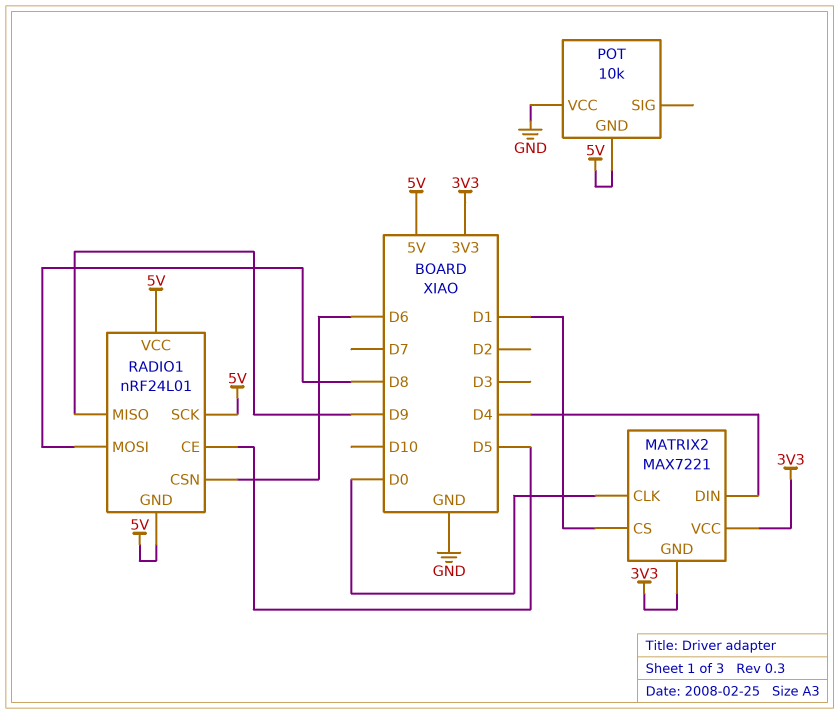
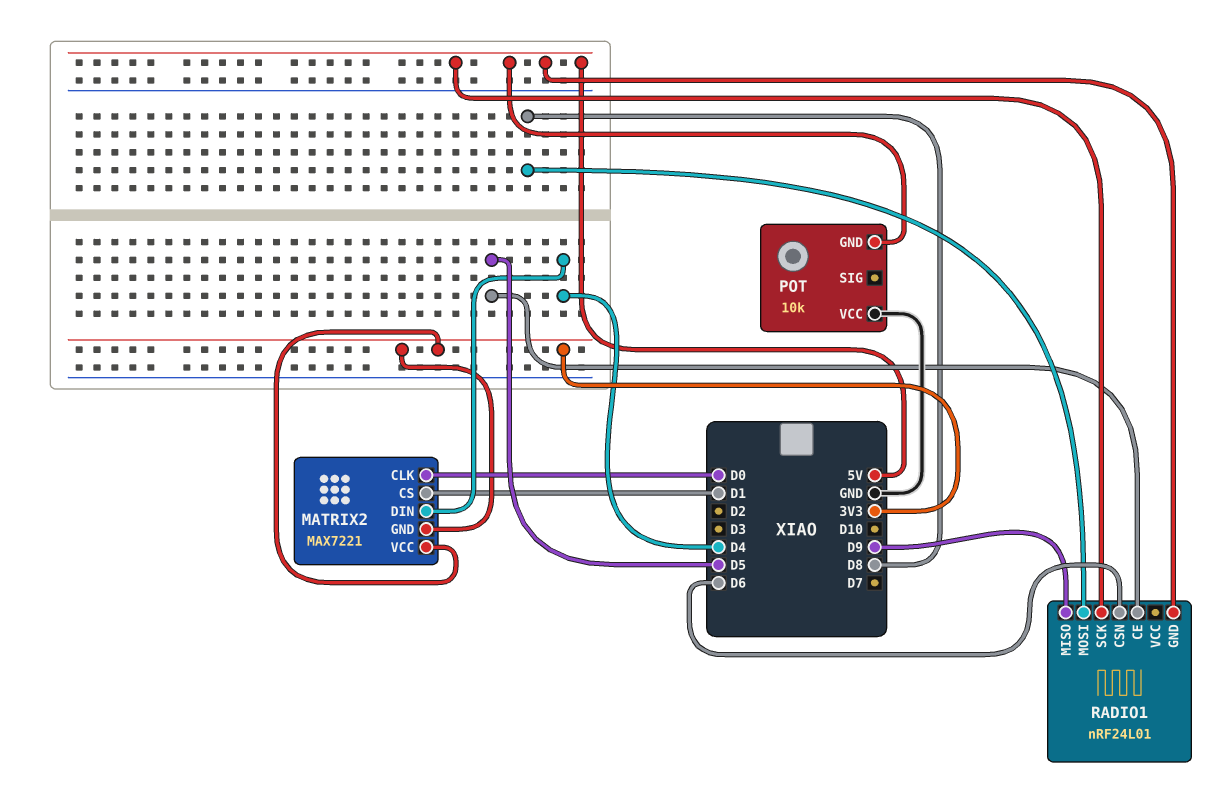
RADIO1 pin VCC: 5V -> none

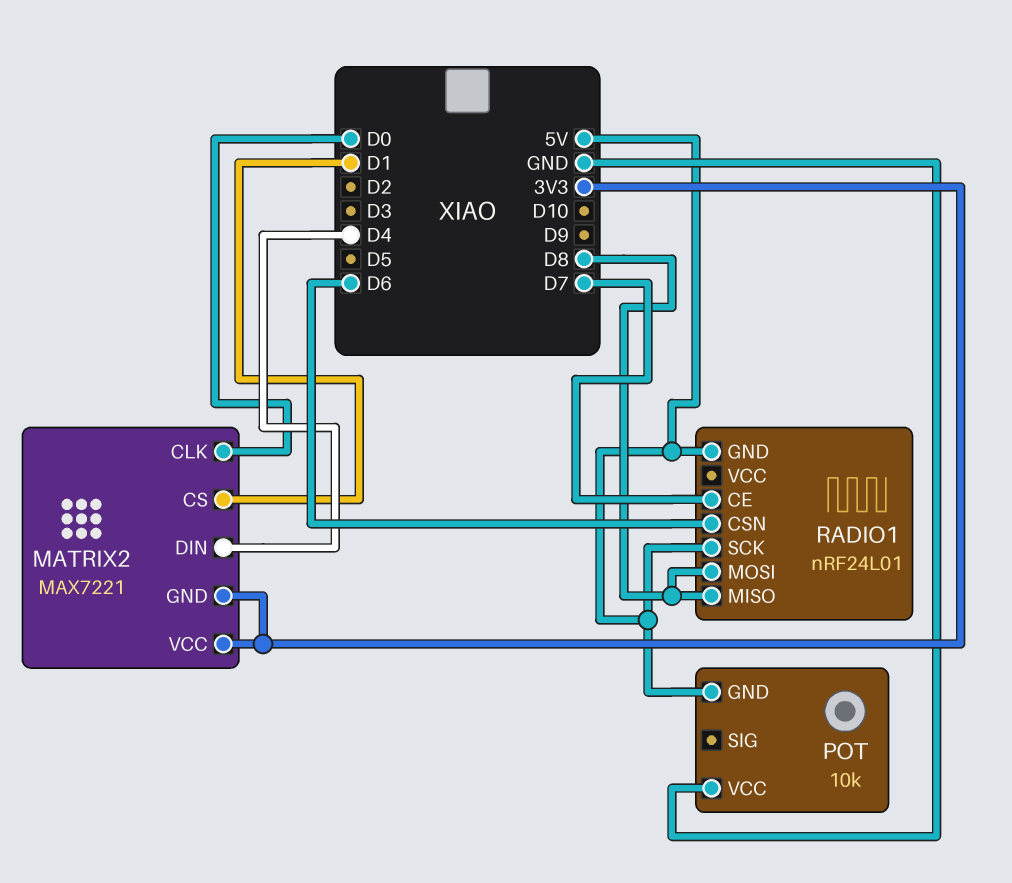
RADIO1 pin CE: D5 -> D7
RADIO1 pin MISO: D9 -> D8

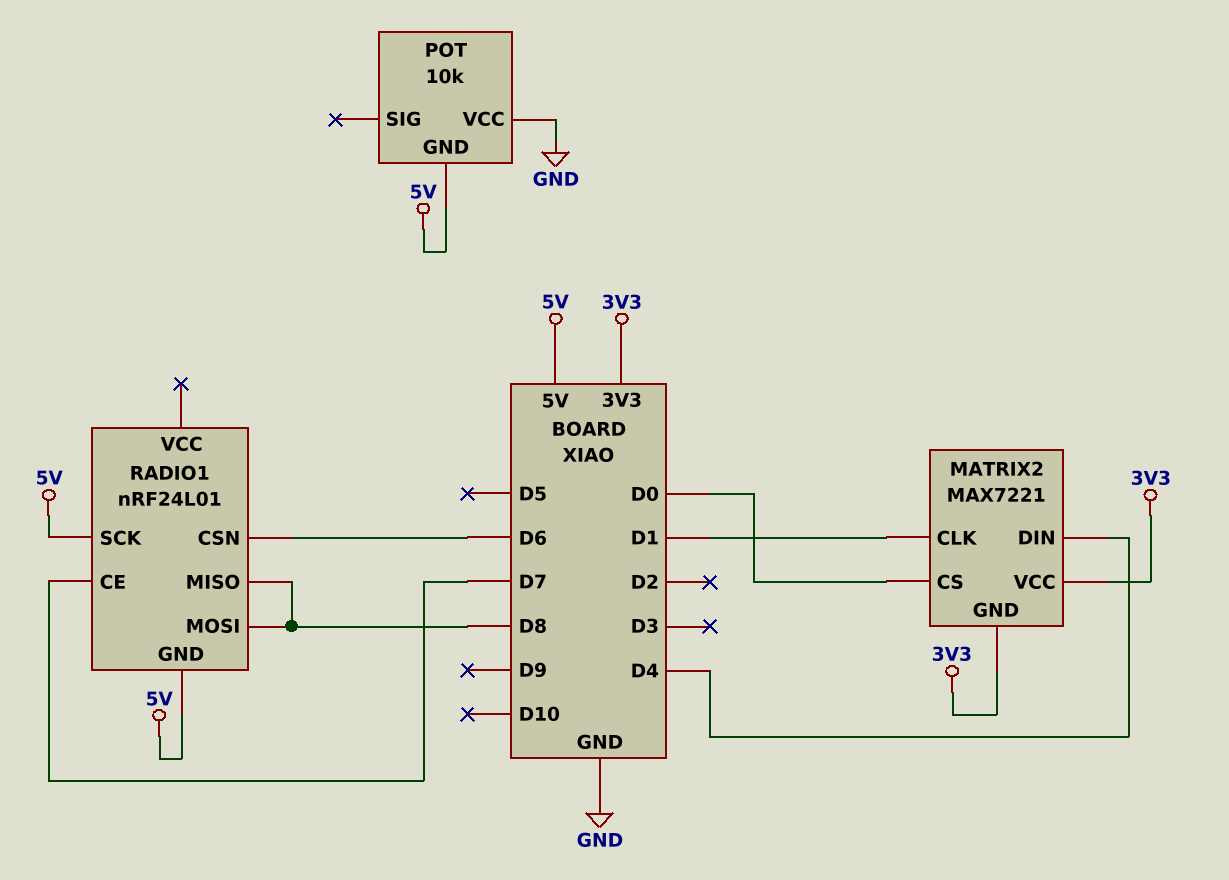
MATRIX2 pin CLK: D0 -> D1
MATRIX2 pin CS: D1 -> D0

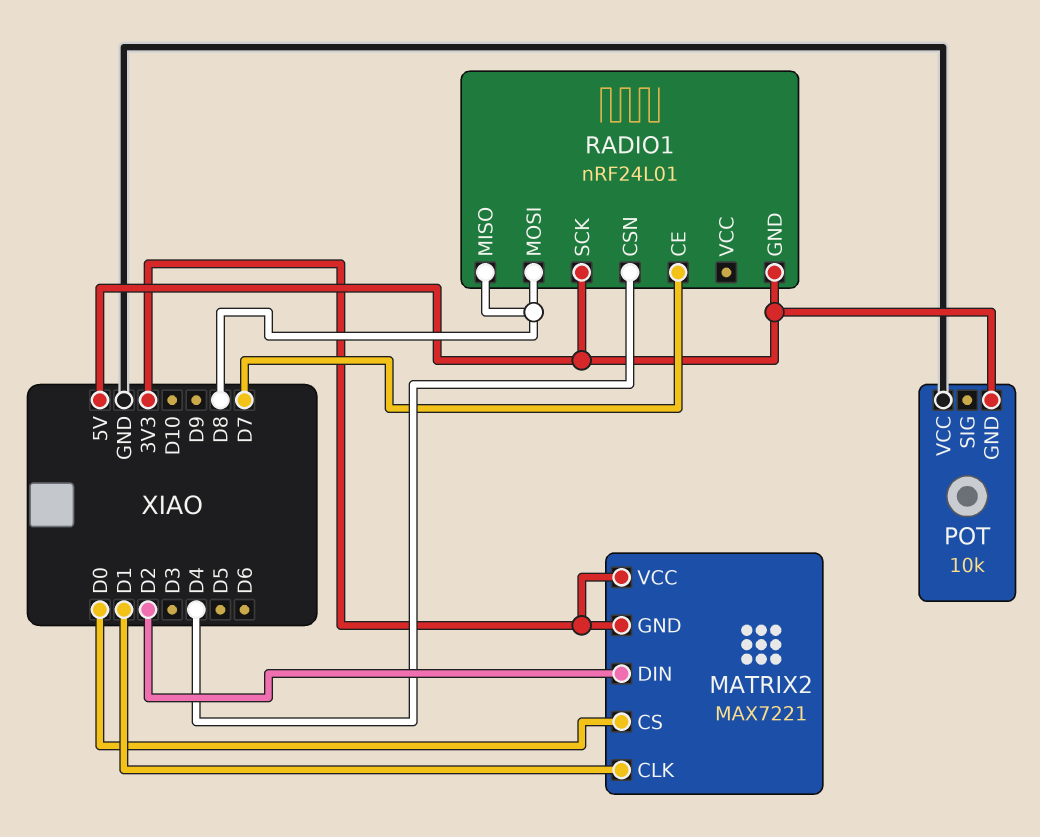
MATRIX2 pin DIN: D4 -> D2
RADIO1 pin CSN: D6 -> D4

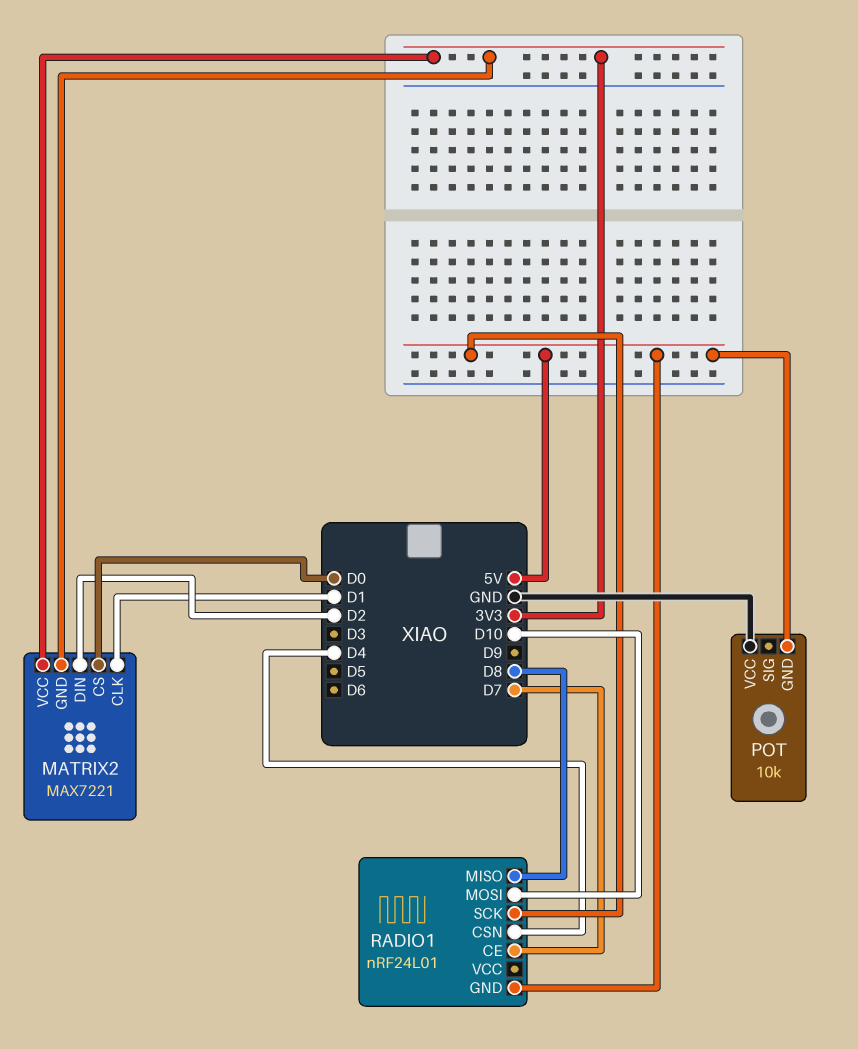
RADIO1 pin MOSI: D8 -> D10

